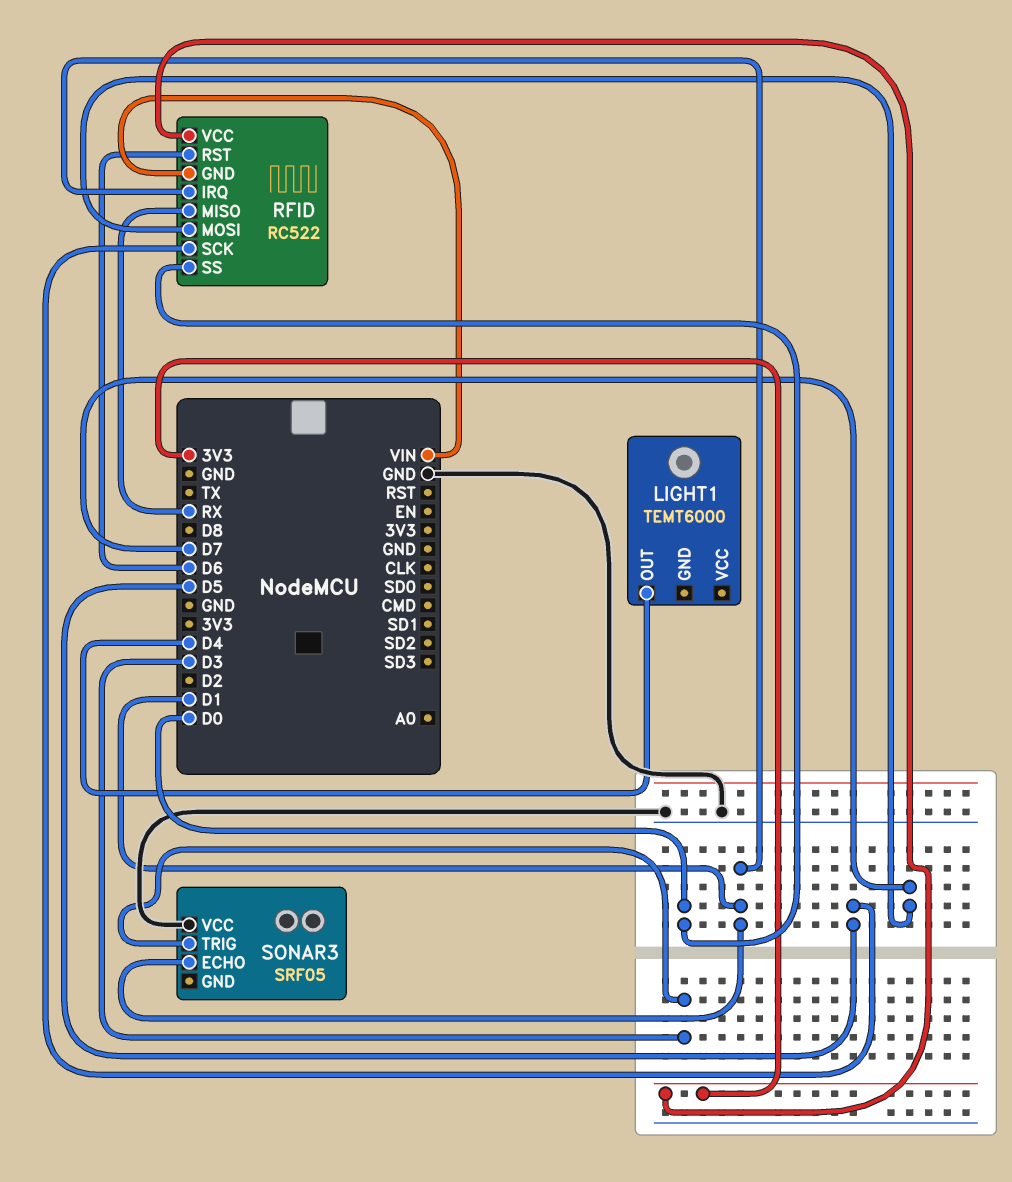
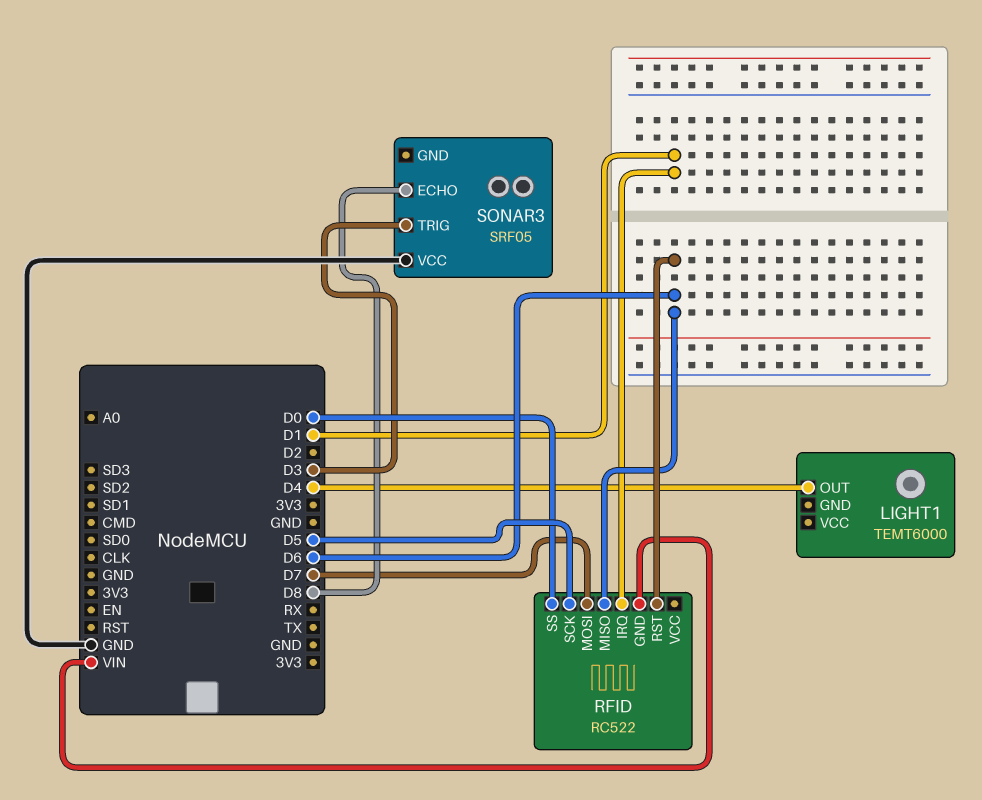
RFID pin MISO: RX -> D6
RFID pin VCC: 3V3 -> none
SONAR3 pin ECHO: D1 -> D8

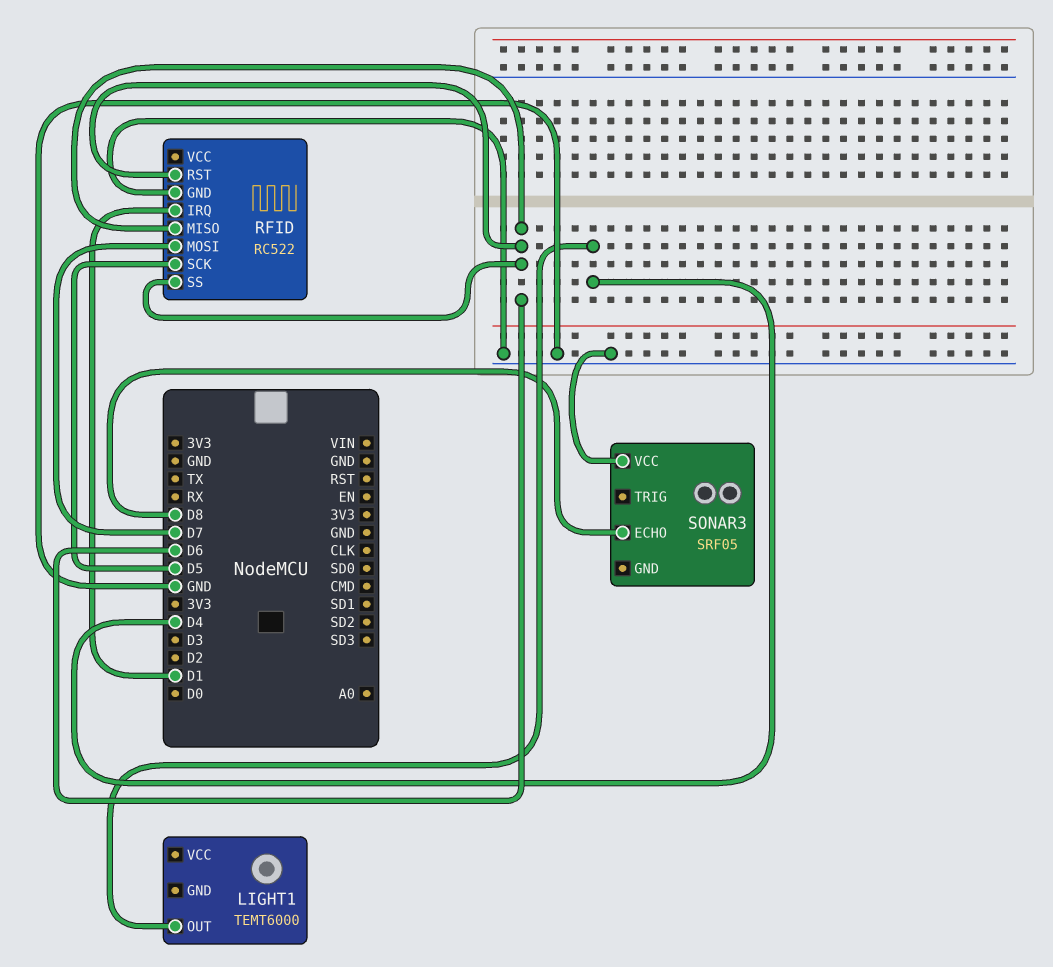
RFID pin GND: VIN -> GND
RFID pin SS: D0 -> D6
SONAR3 pin TRIG: D3 -> none

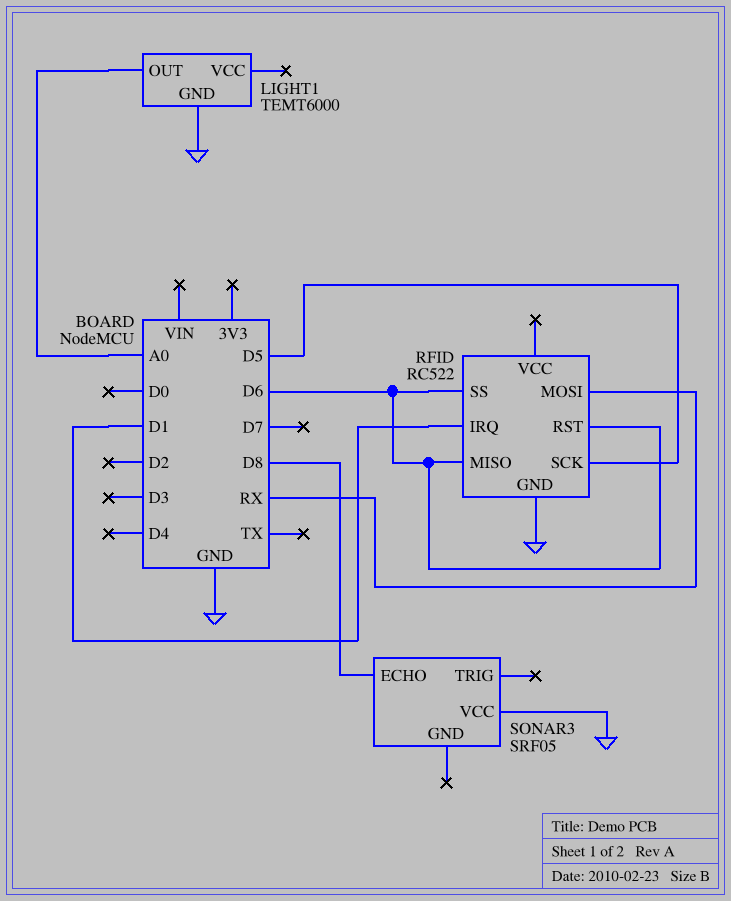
LIGHT1 pin GND: none -> GND
LIGHT1 pin OUT: D4 -> A0
RFID pin MOSI: D7 -> RX

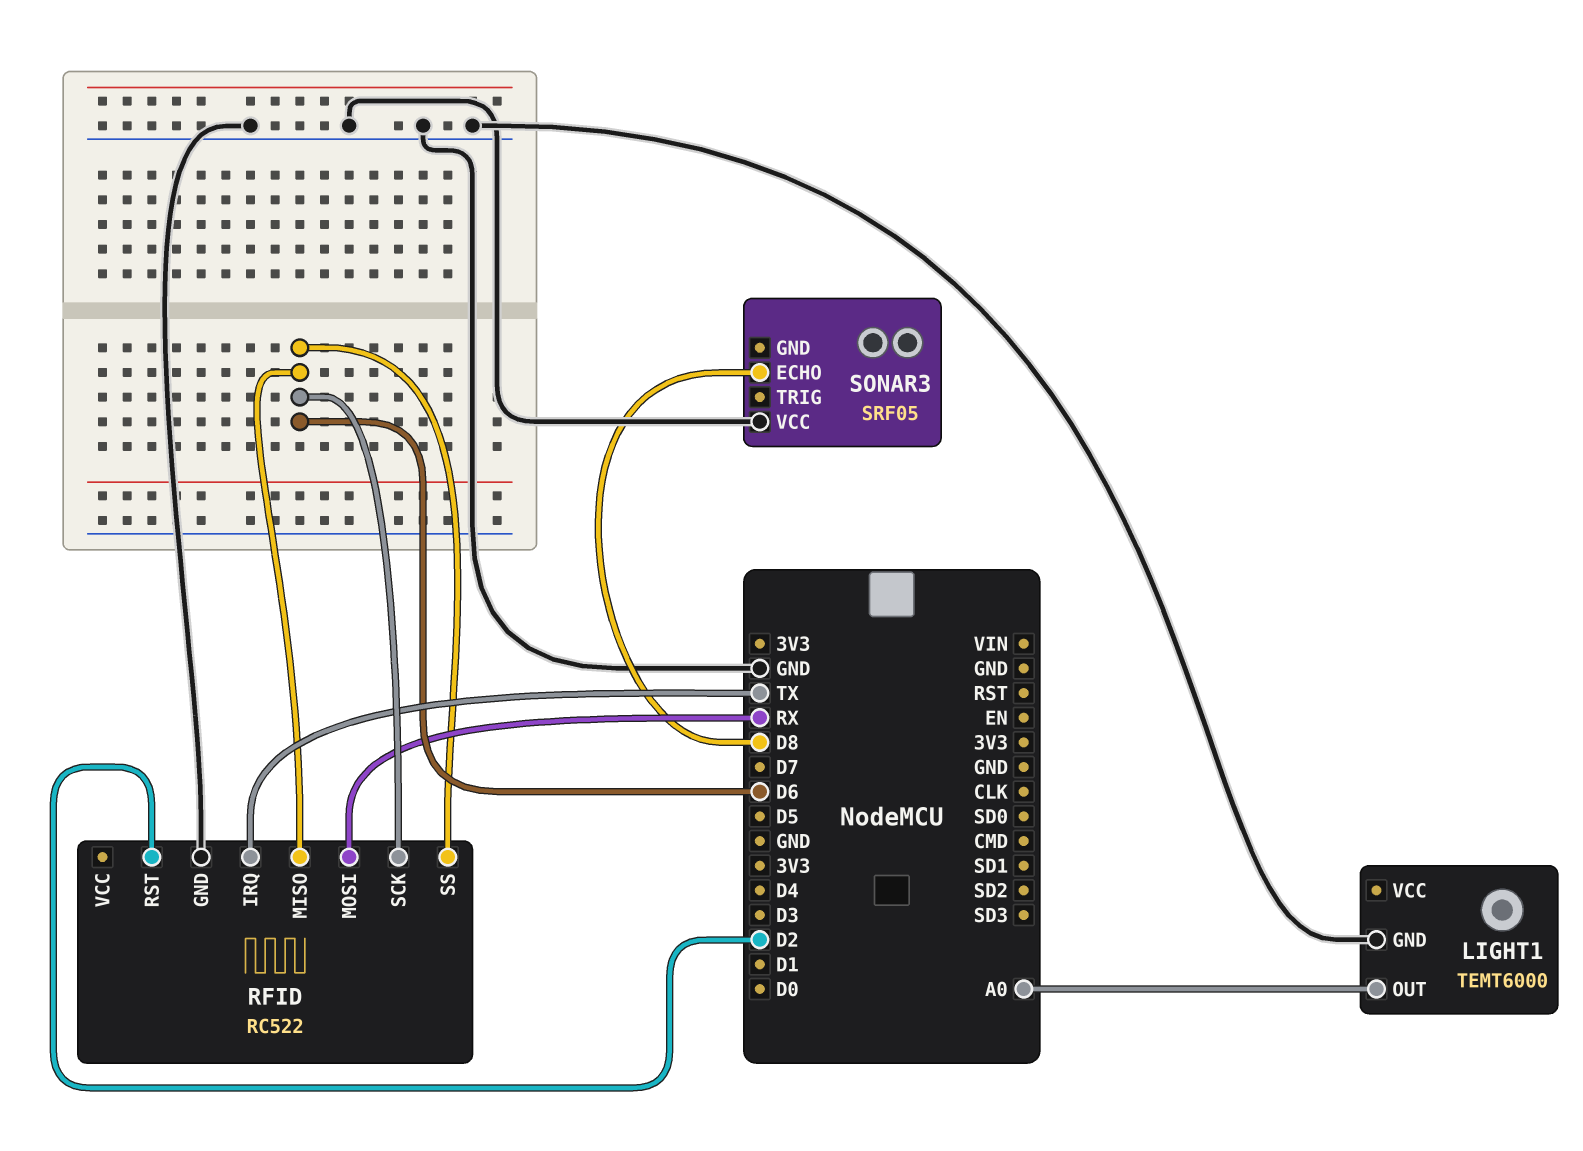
RFID pin IRQ: D1 -> TX
RFID pin RST: D6 -> D2
RFID pin SCK: D5 -> D6

